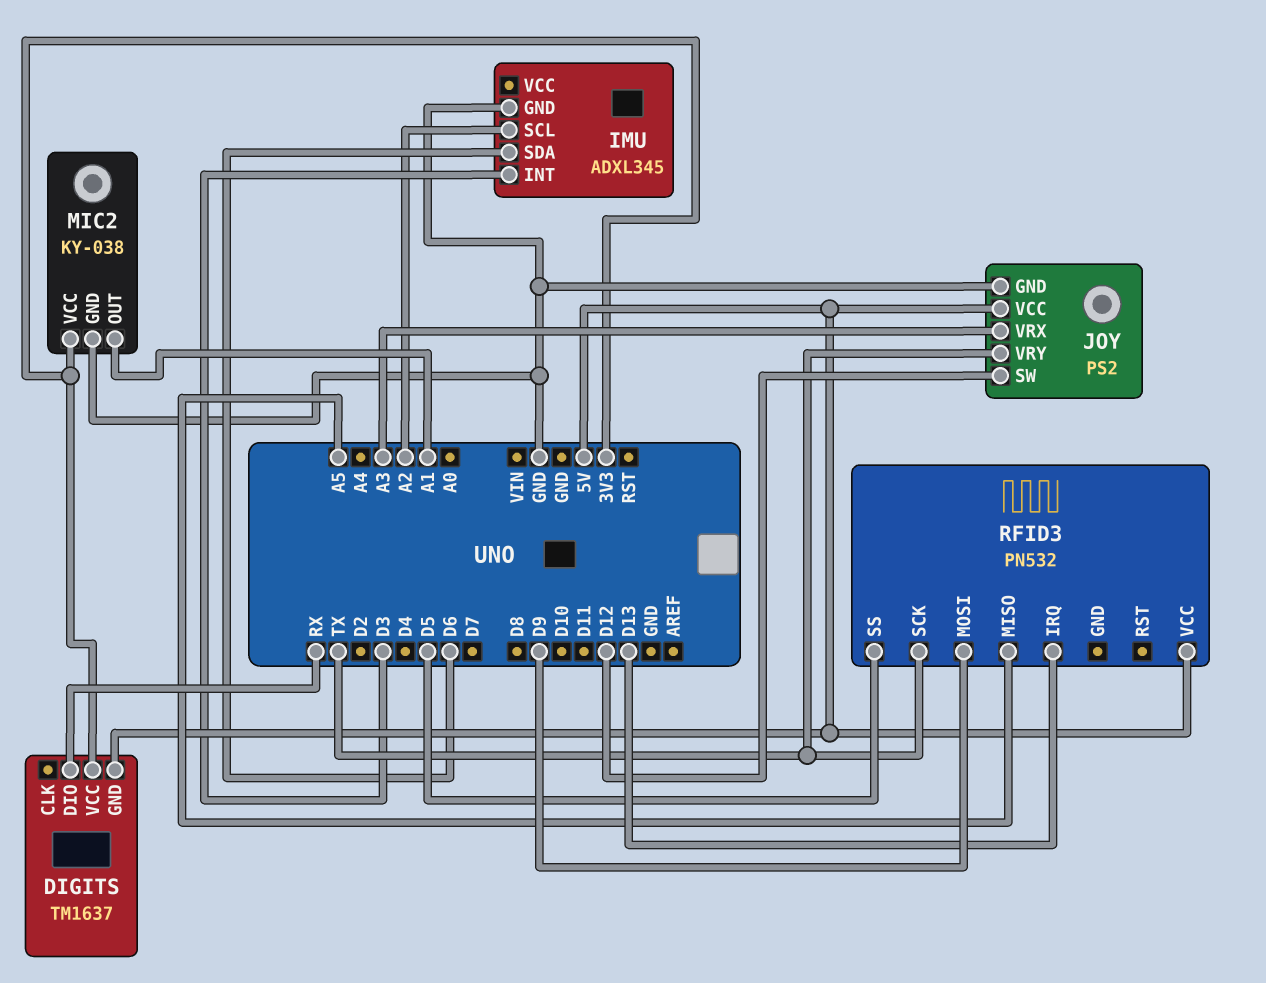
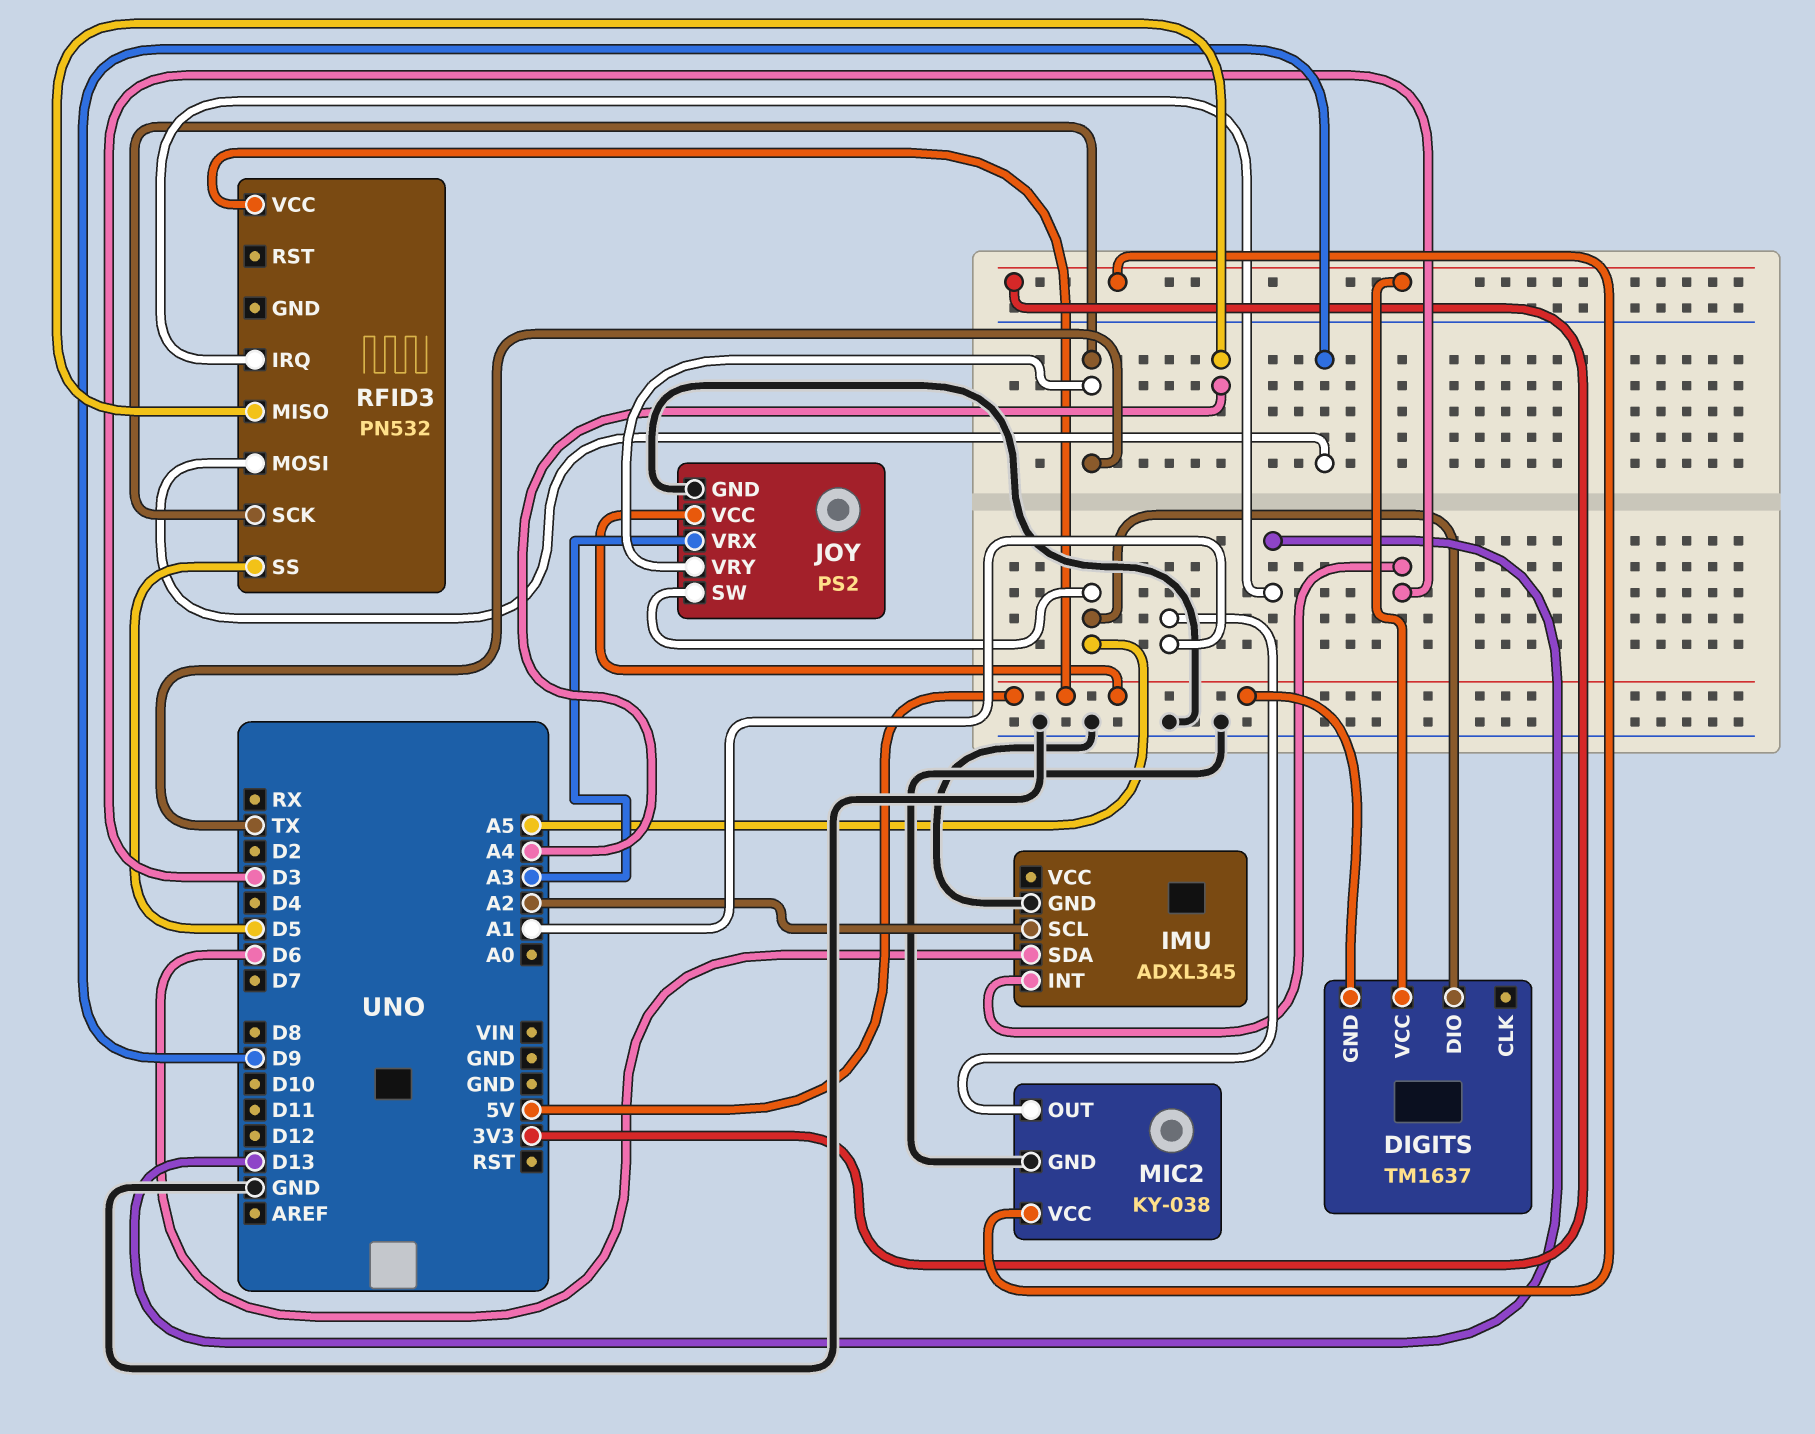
DIGITS pin DIO: RX -> A5
JOY pin SW: D12 -> A5
RFID3 pin MISO: A5 -> A4

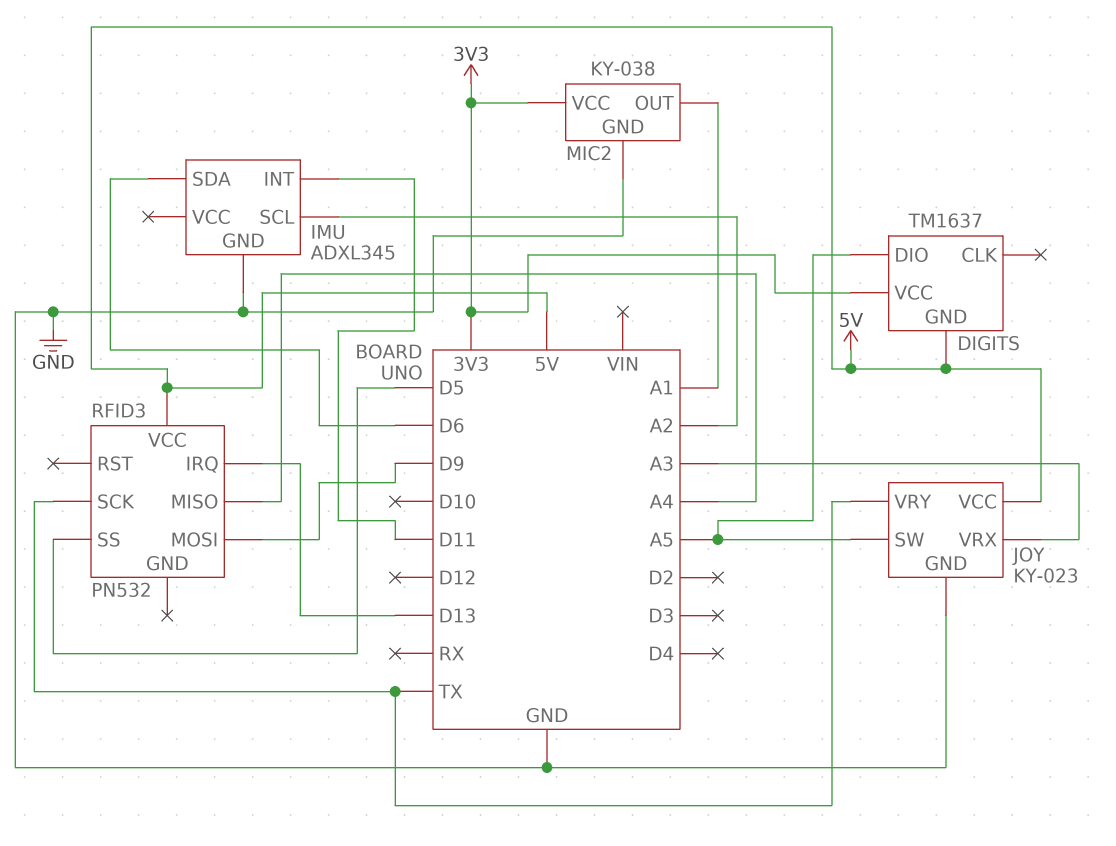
IMU pin INT: D3 -> D11
JOY: PS2 -> KY-023

